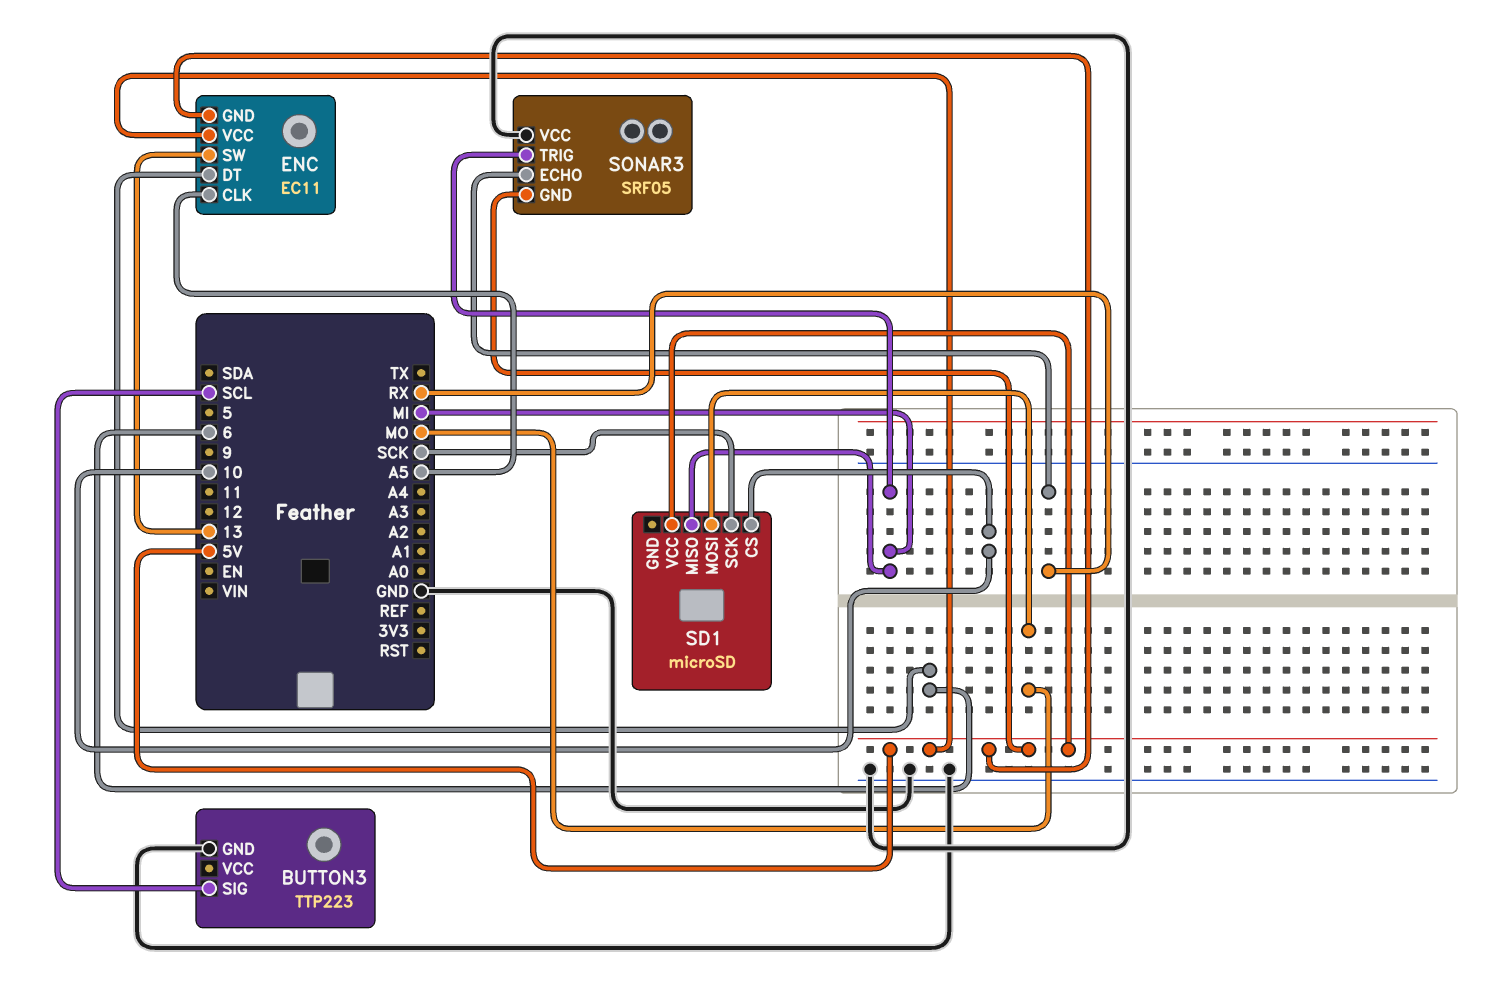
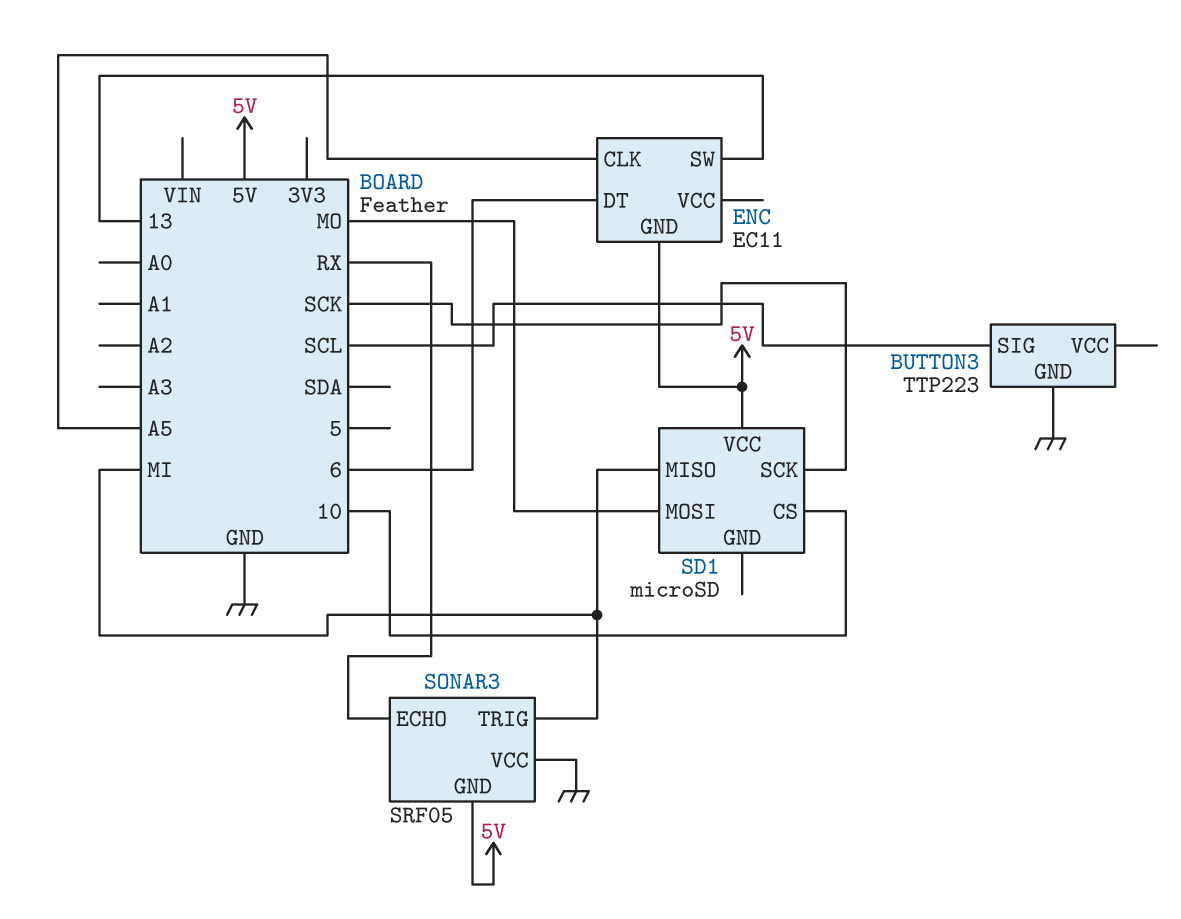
ENC pin VCC: 5V -> none

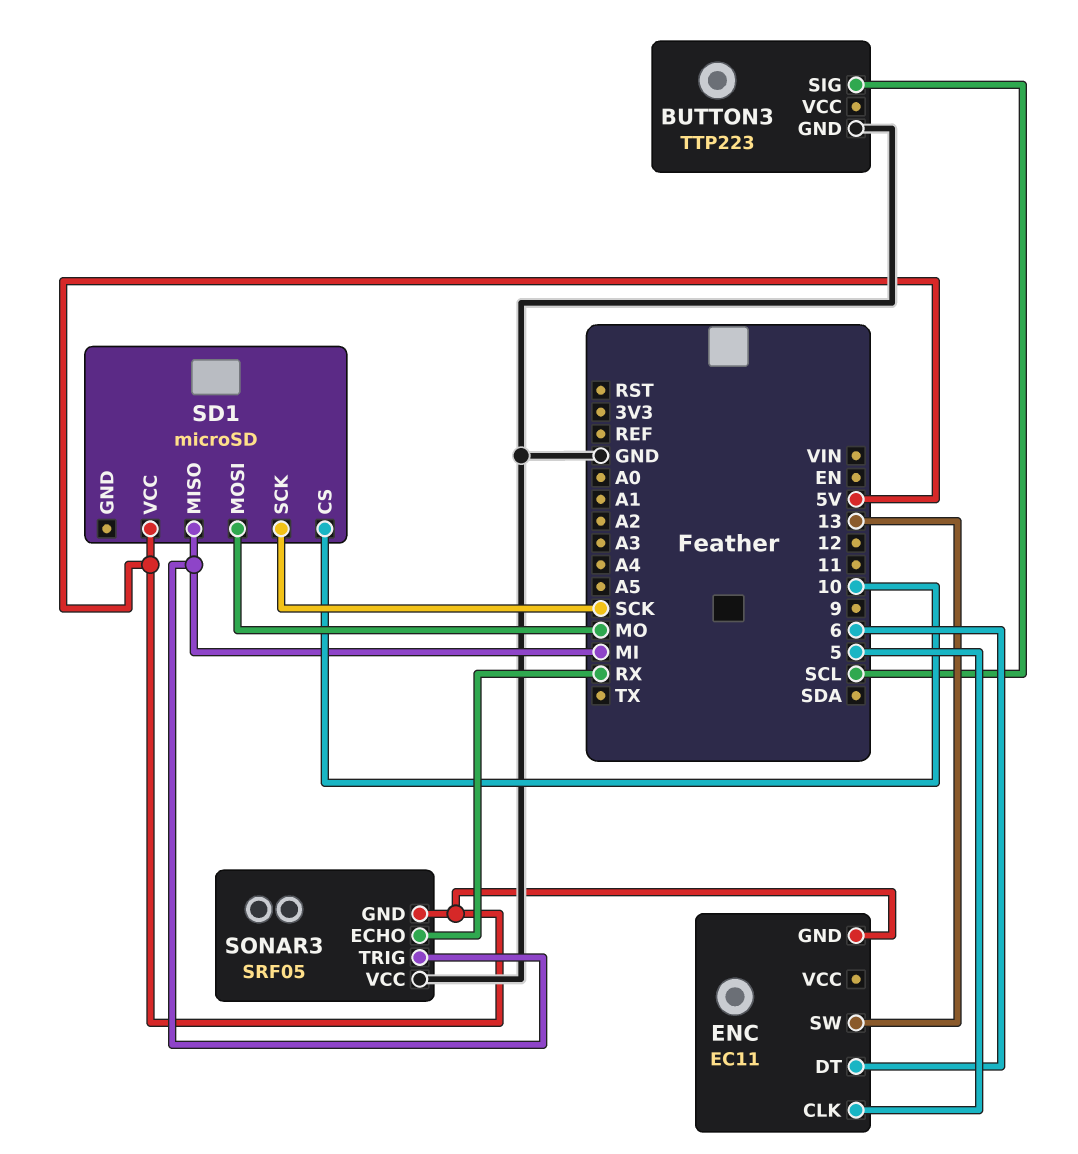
ENC pin CLK: A5 -> 5

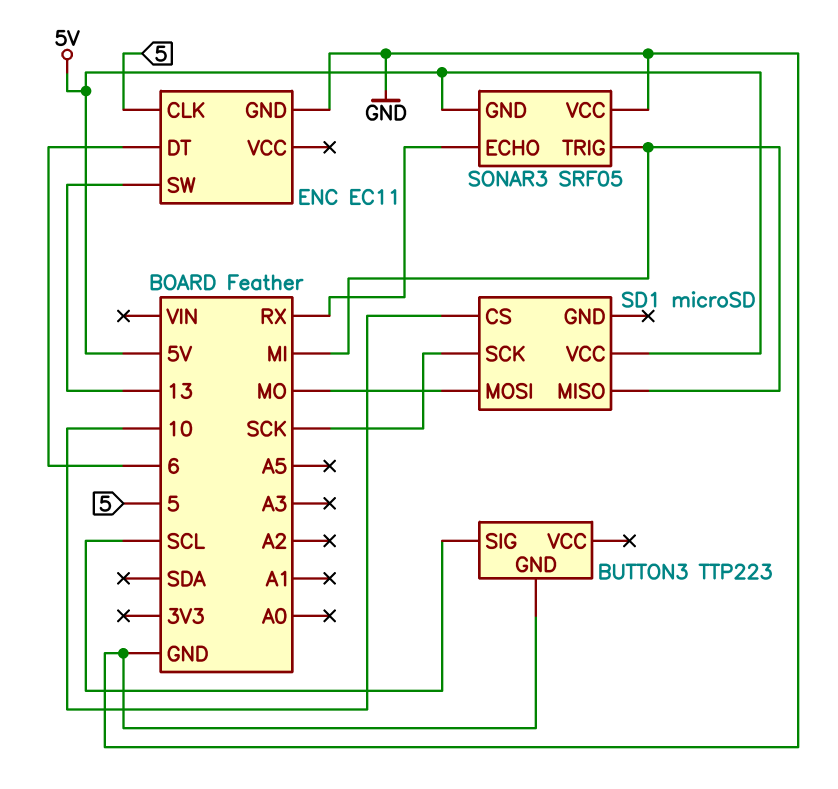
ENC pin GND: 5V -> GND

